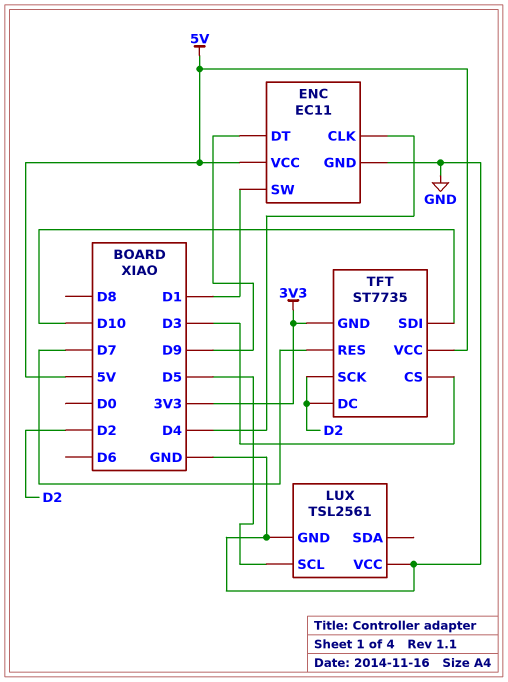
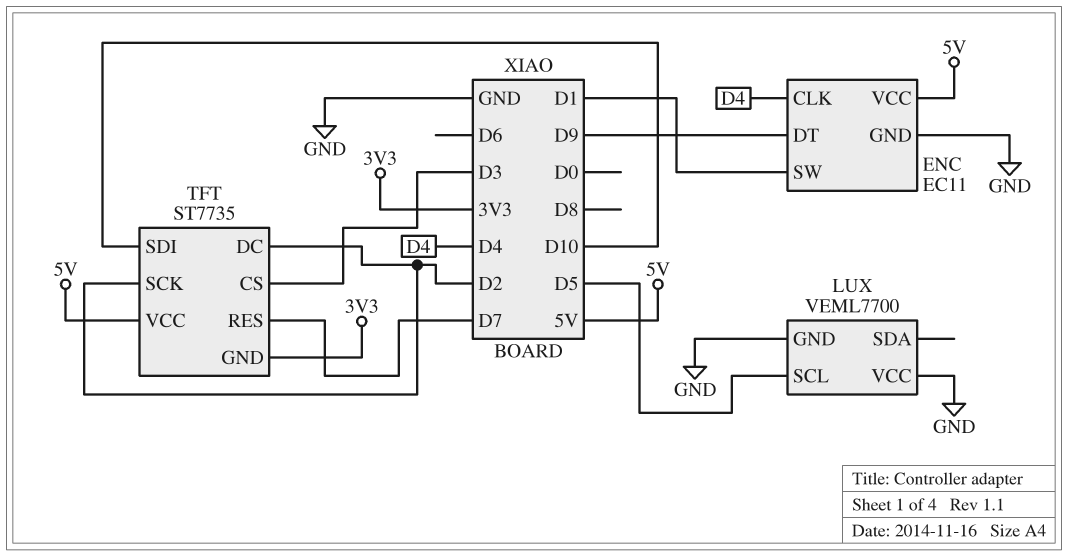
LUX: TSL2561 -> VEML7700

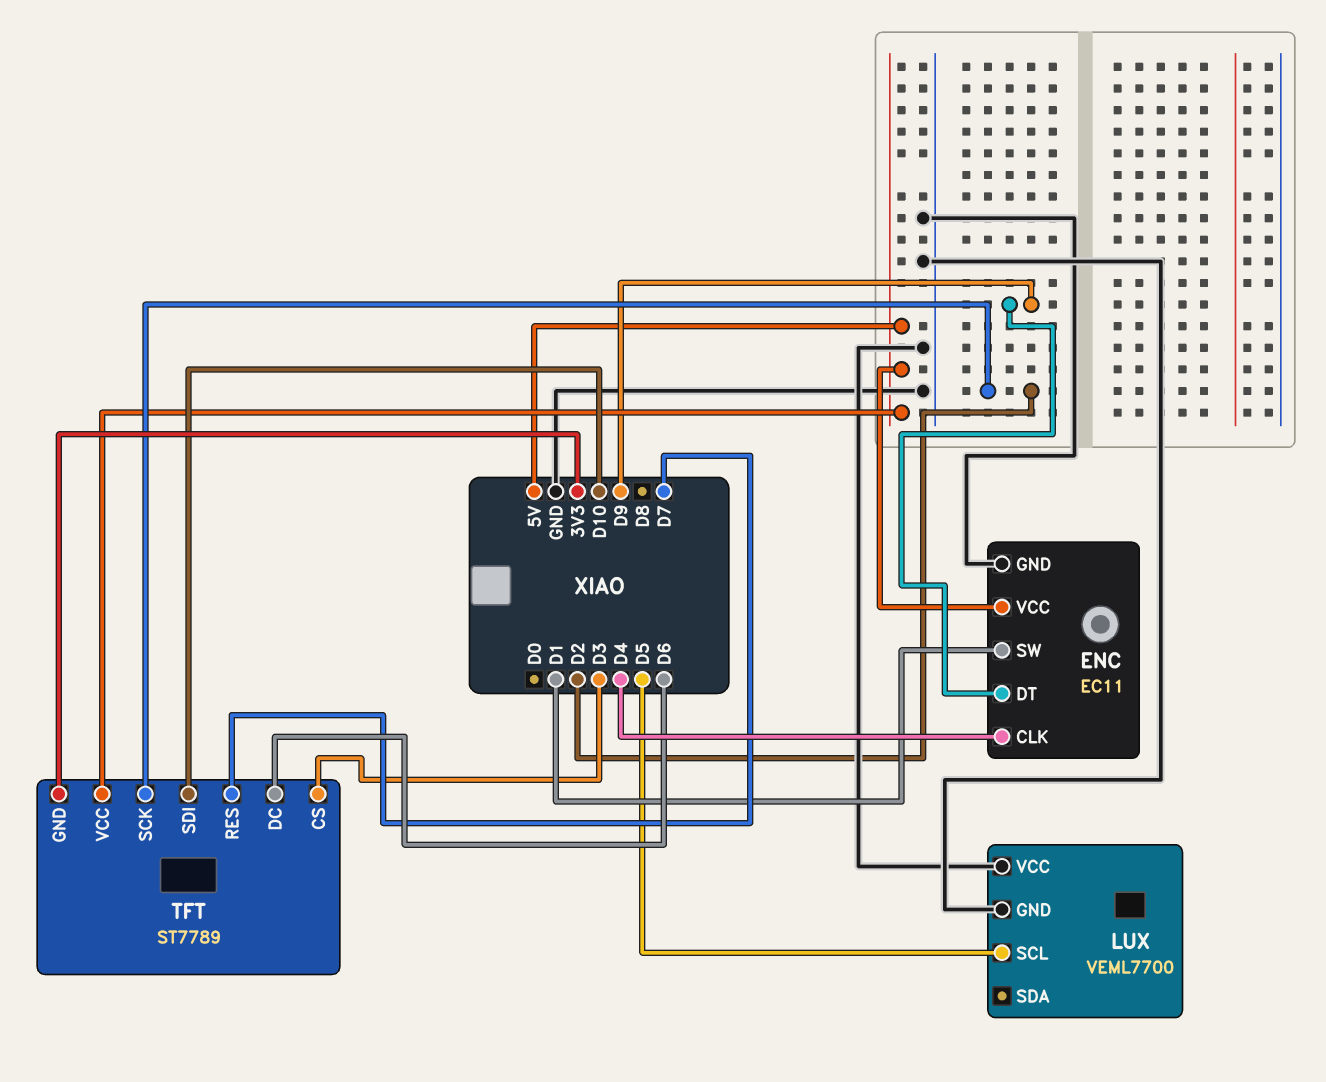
TFT: ST7735 -> ST7789
TFT pin DC: D2 -> D6

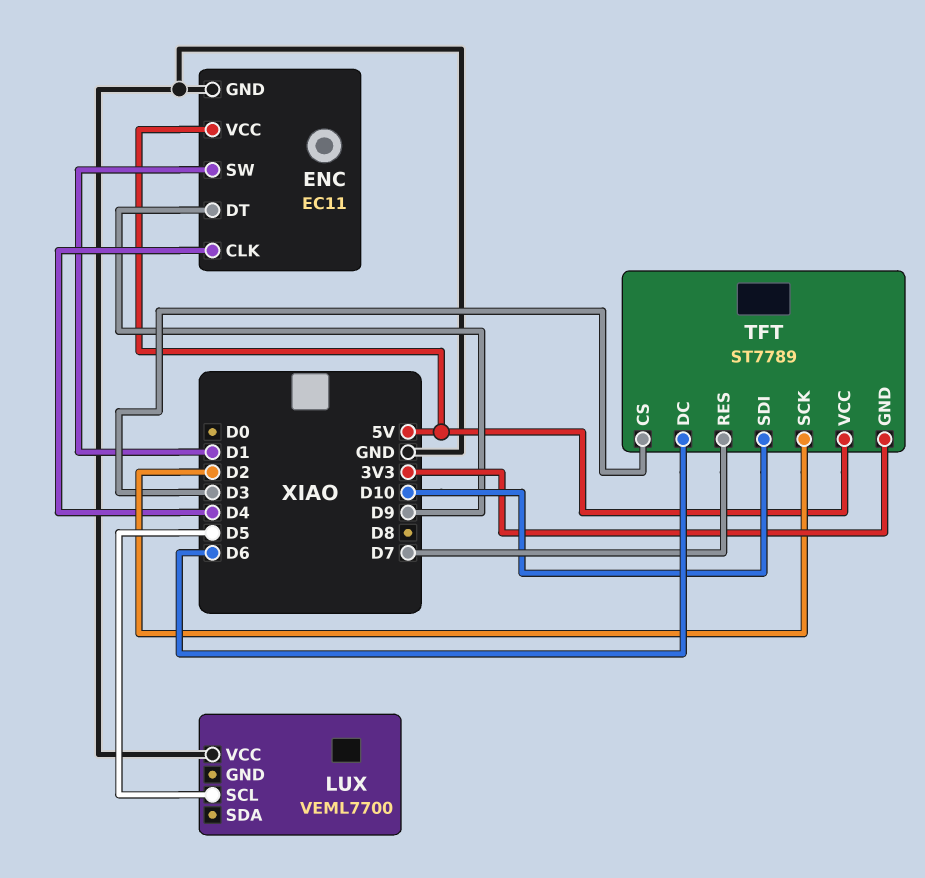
LUX pin GND: GND -> none

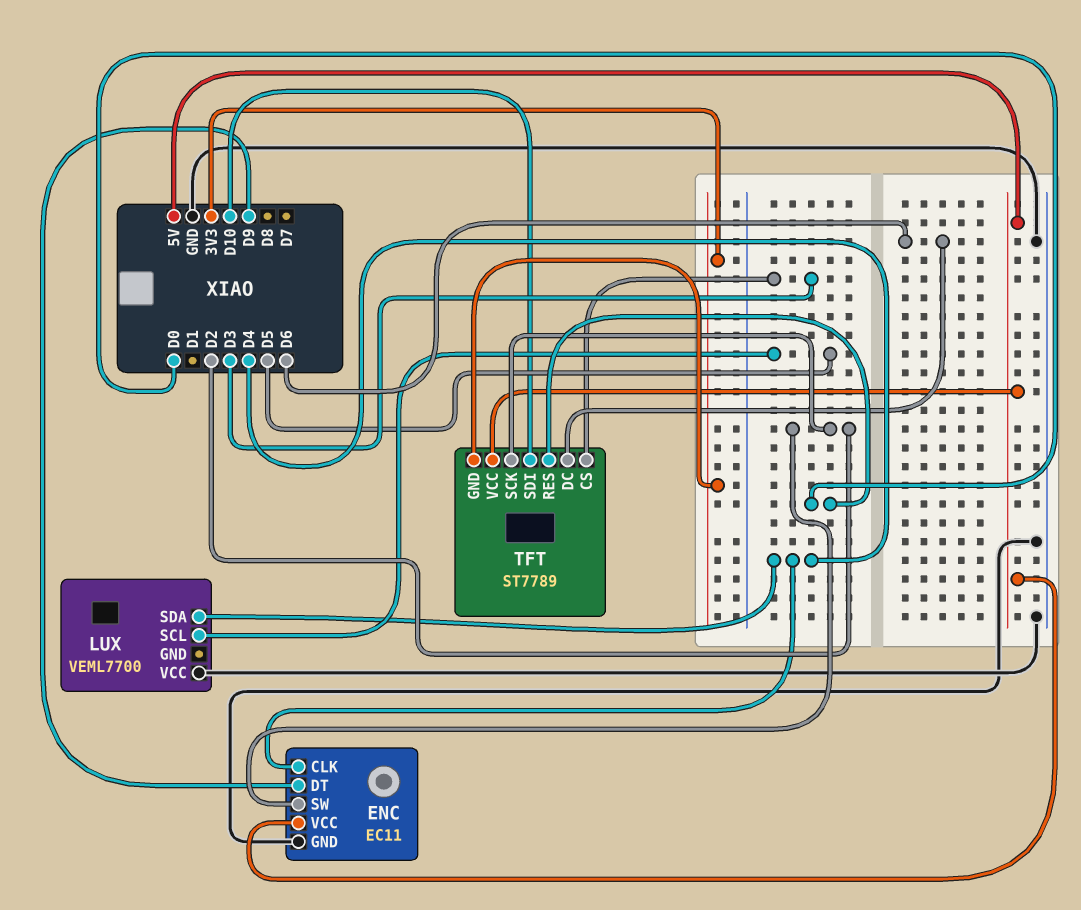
ENC pin SW: D1 -> D2
LUX pin SDA: none -> D4
TFT pin RES: D7 -> D0

